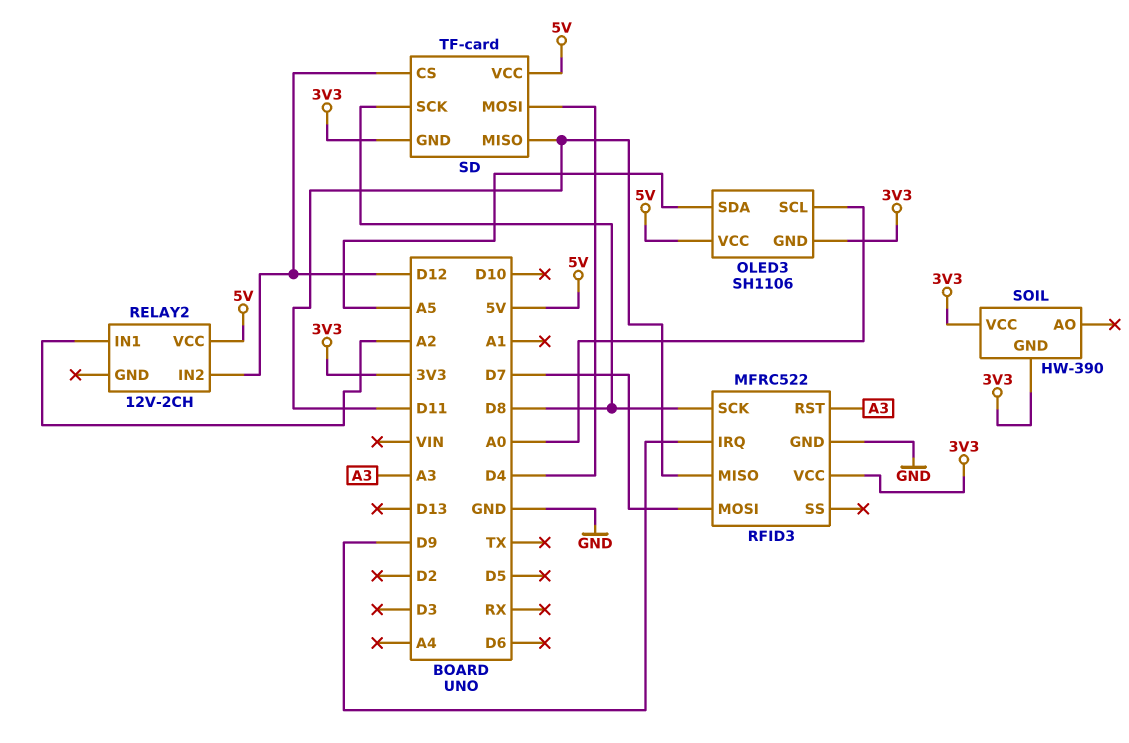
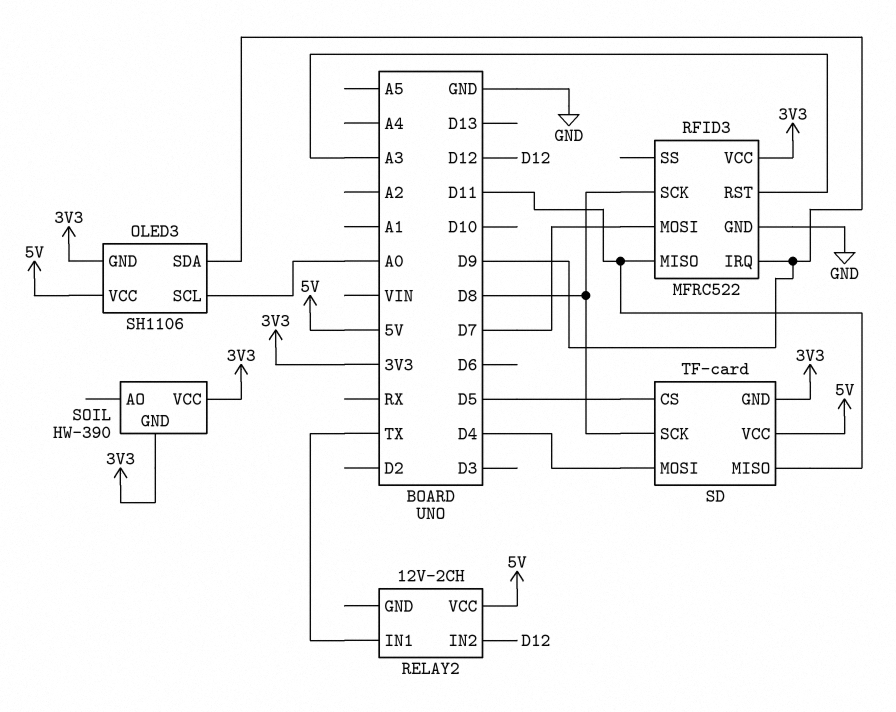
OLED3 pin SDA: A5 -> D9
RELAY2 pin IN1: A2 -> TX
SD pin CS: D12 -> D5

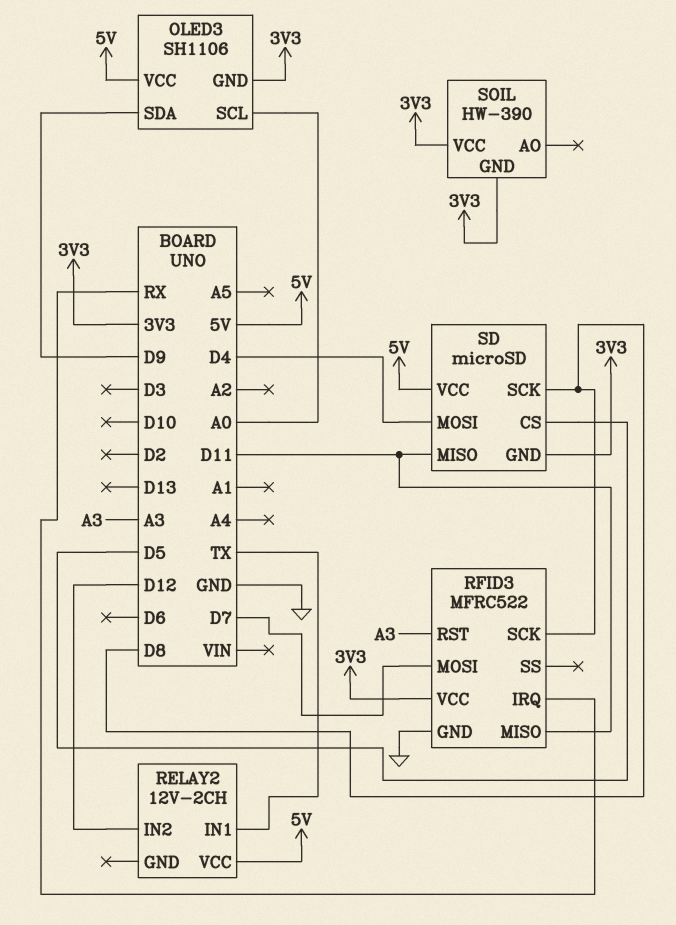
RFID3 pin IRQ: D9 -> RX
SD: TF-card -> microSD

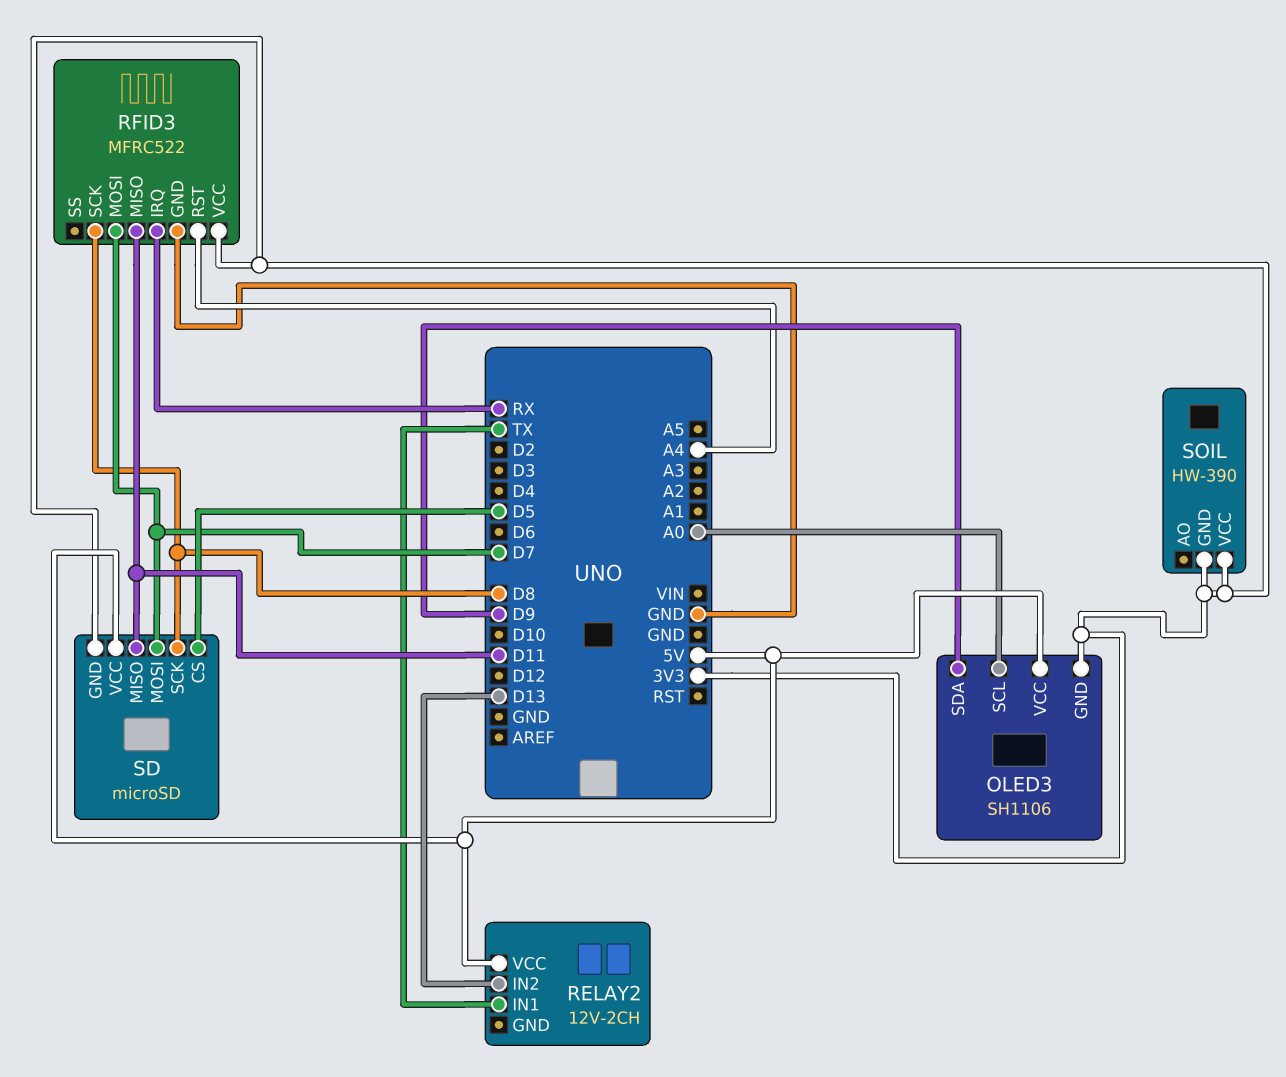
RELAY2 pin IN2: D12 -> D13
RFID3 pin RST: A3 -> A4
SD pin MOSI: D4 -> D7

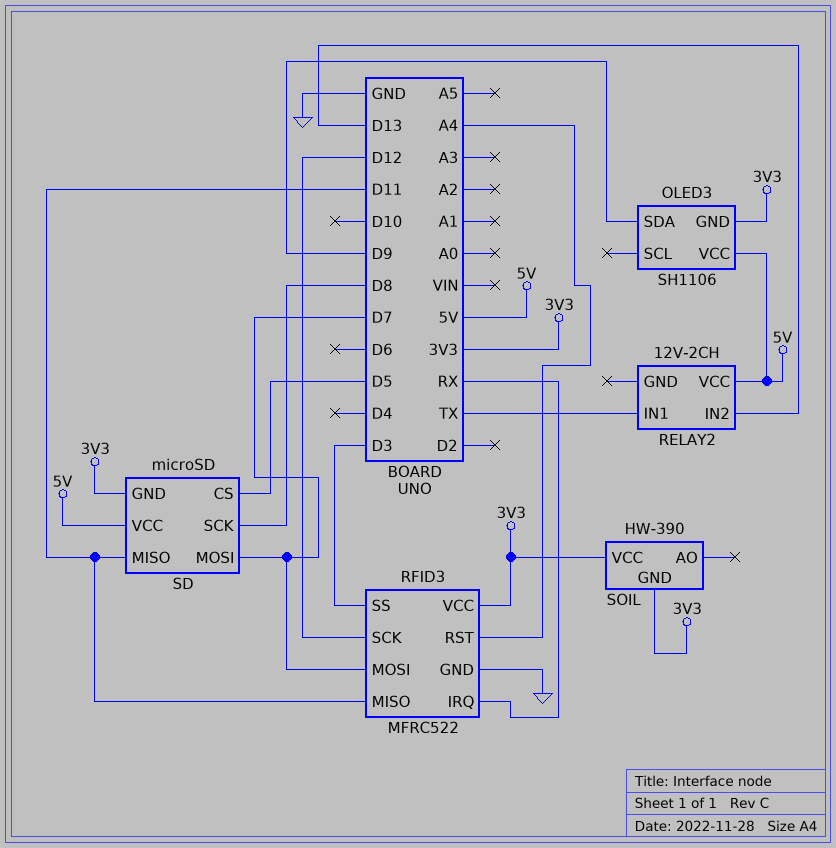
OLED3 pin SCL: A0 -> none
RFID3 pin SCK: D8 -> D12
RFID3 pin SS: none -> D3

